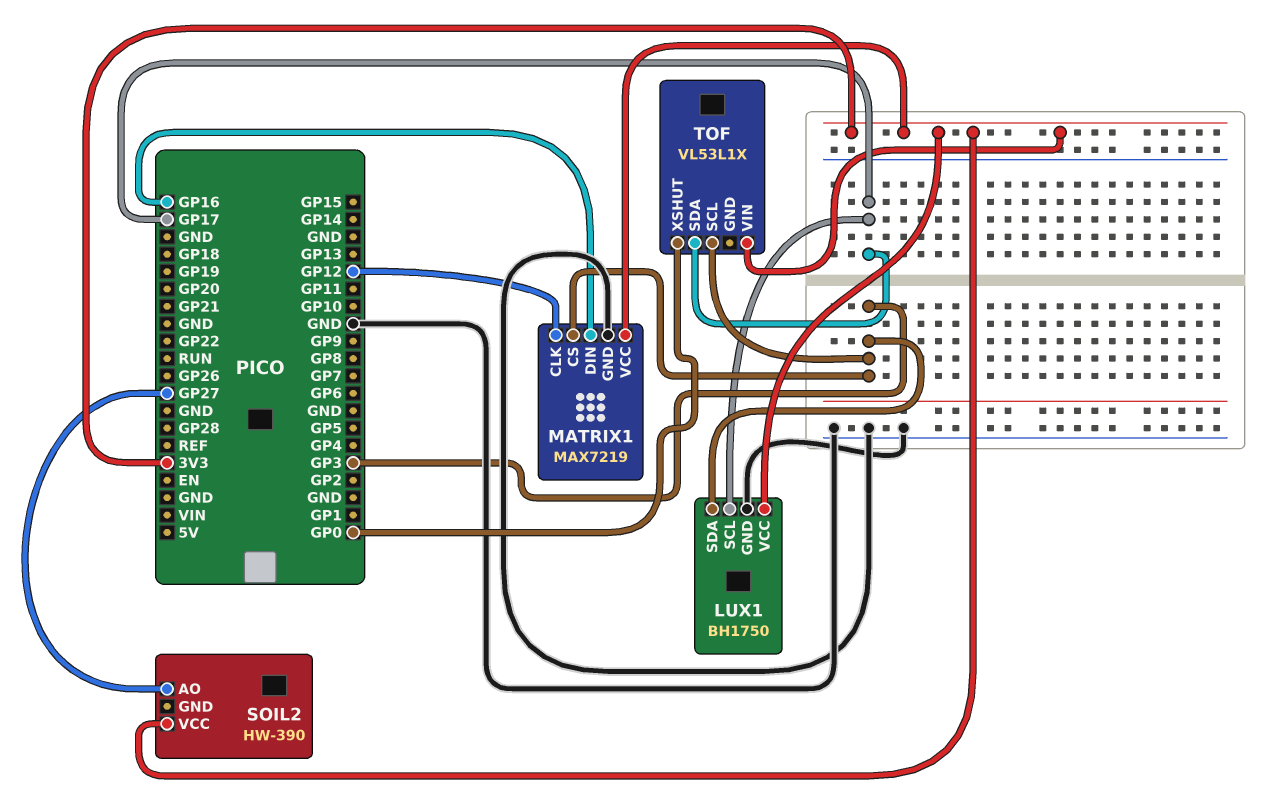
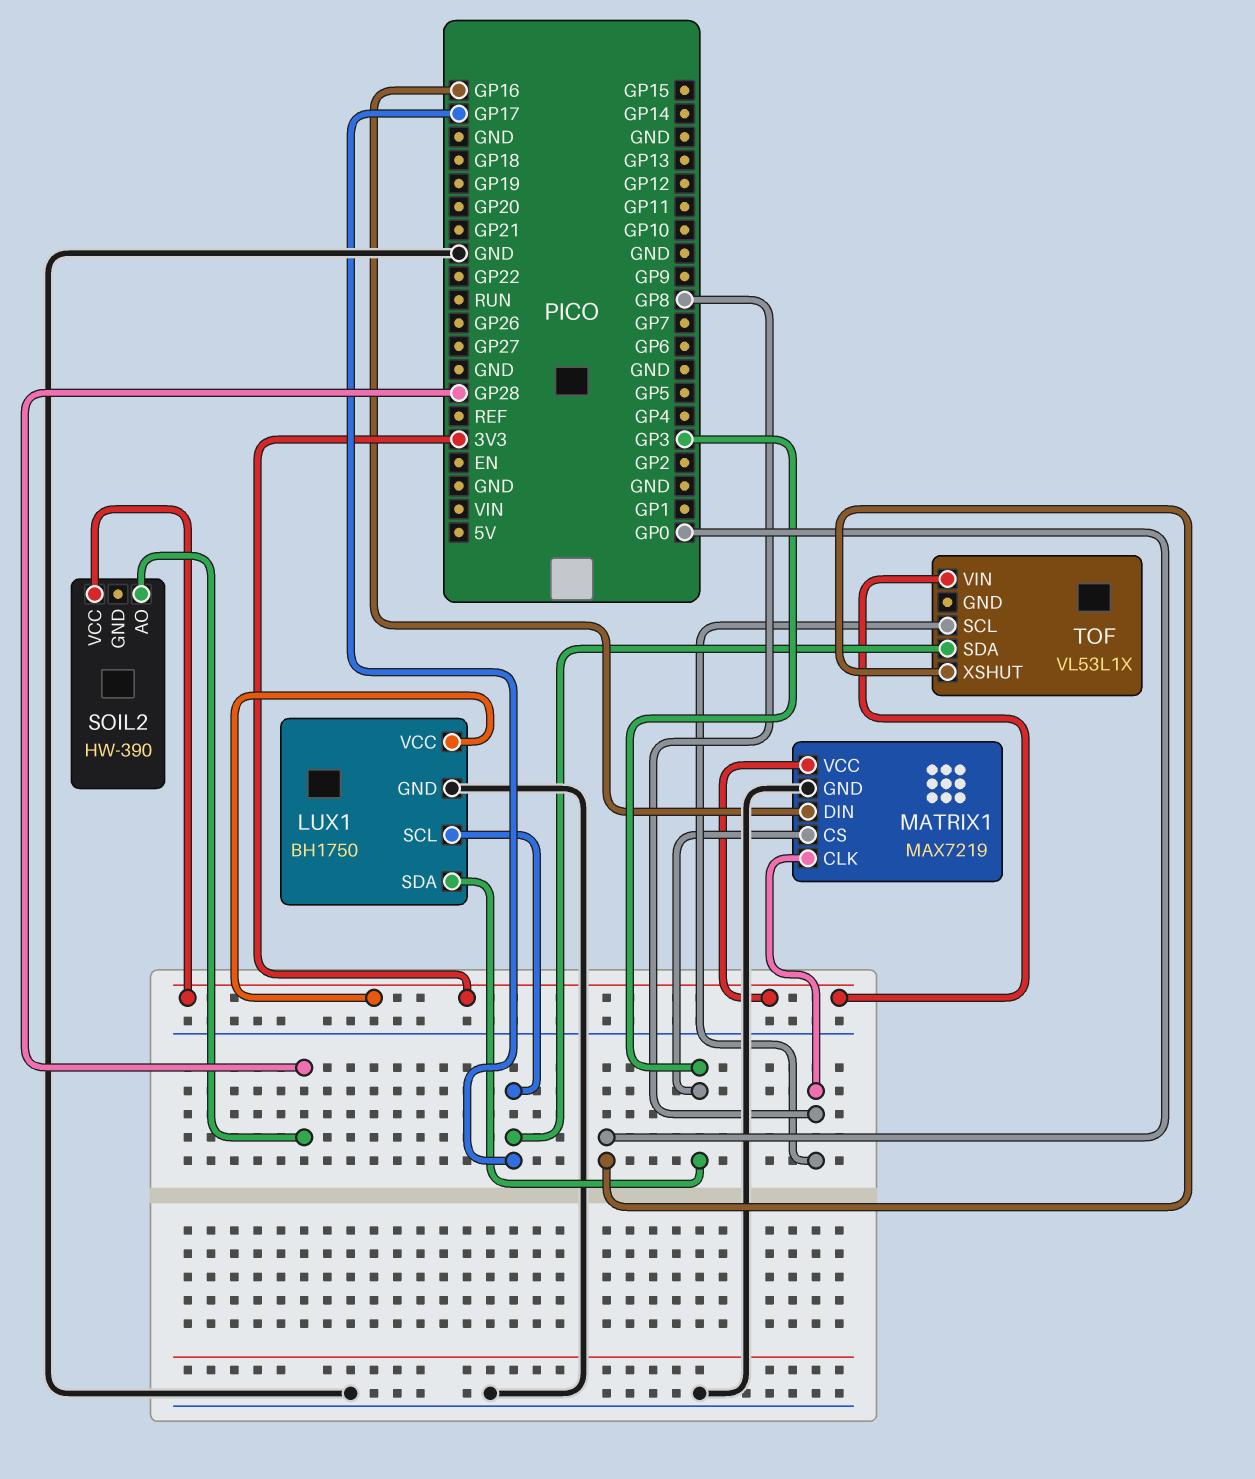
MATRIX1 pin CLK: GP12 -> GP8
SOIL2 pin AO: GP27 -> GP28
TOF pin SCL: GP3 -> GP8

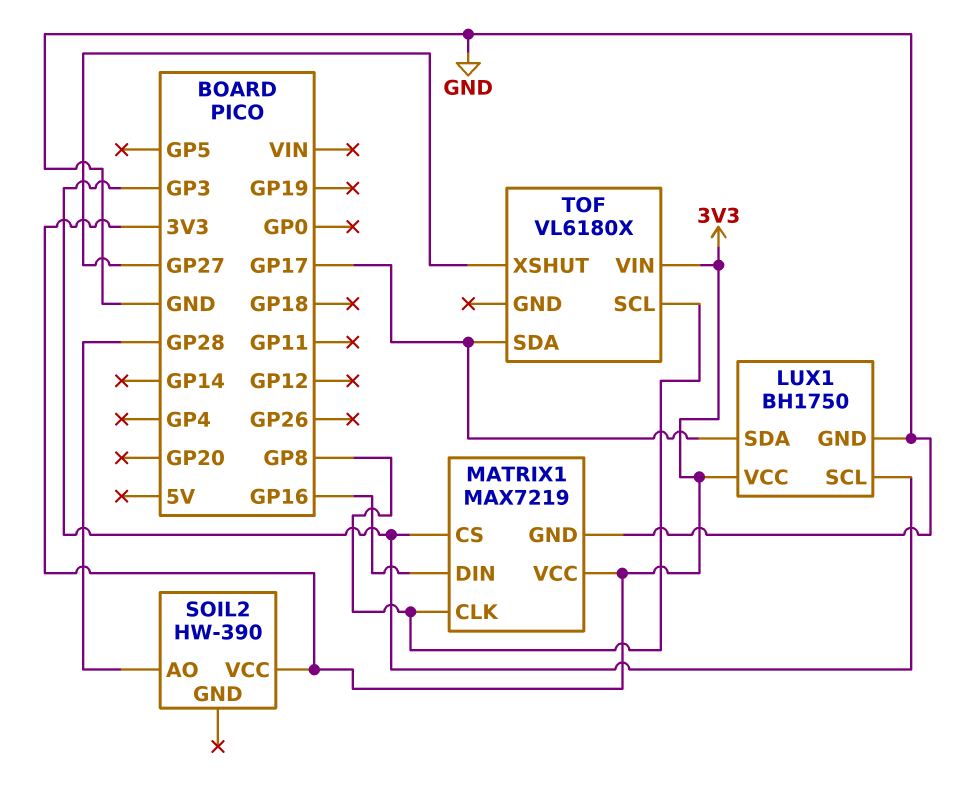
LUX1 pin SCL: GP17 -> GP3
LUX1 pin SDA: GP3 -> GP17
TOF: VL53L1X -> VL6180X
TOF pin XSHUT: GP0 -> GP27

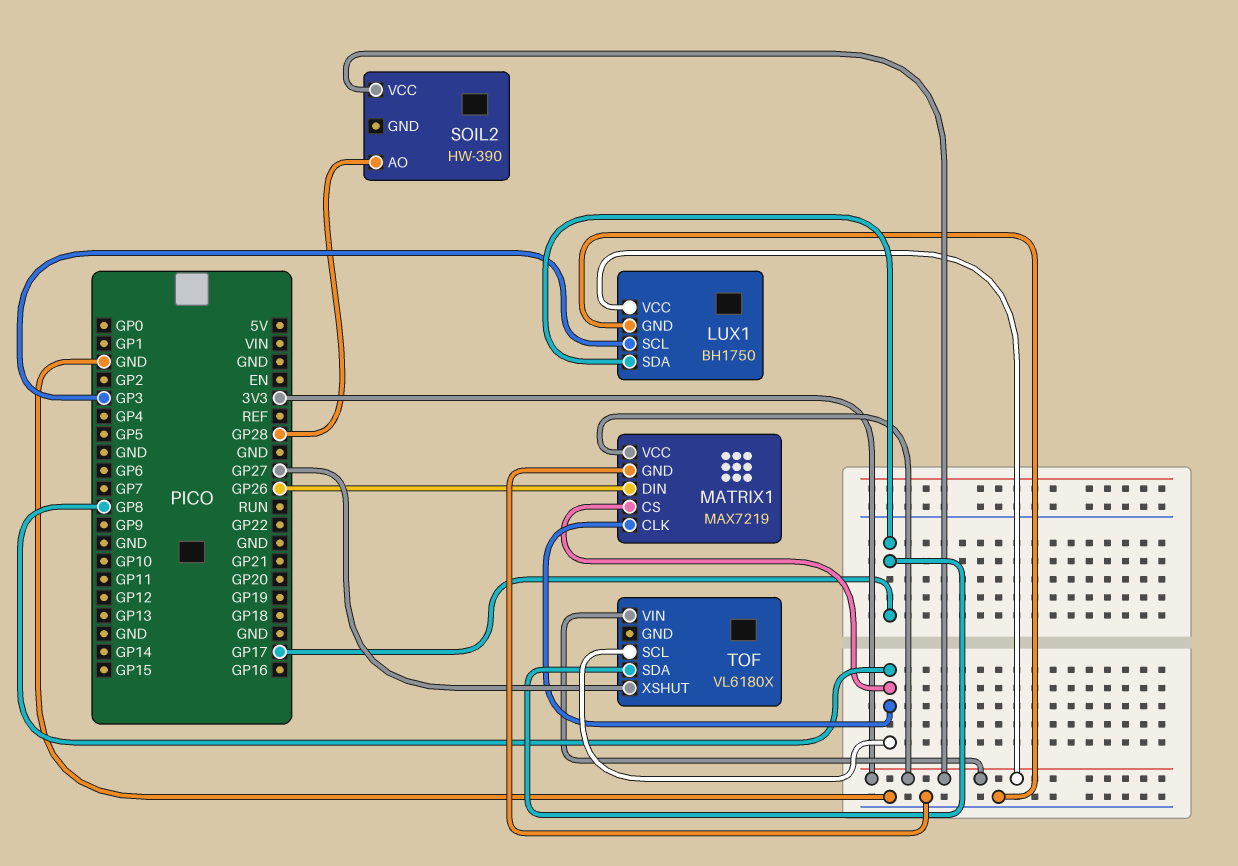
MATRIX1 pin CS: GP3 -> GP8
MATRIX1 pin DIN: GP16 -> GP26

